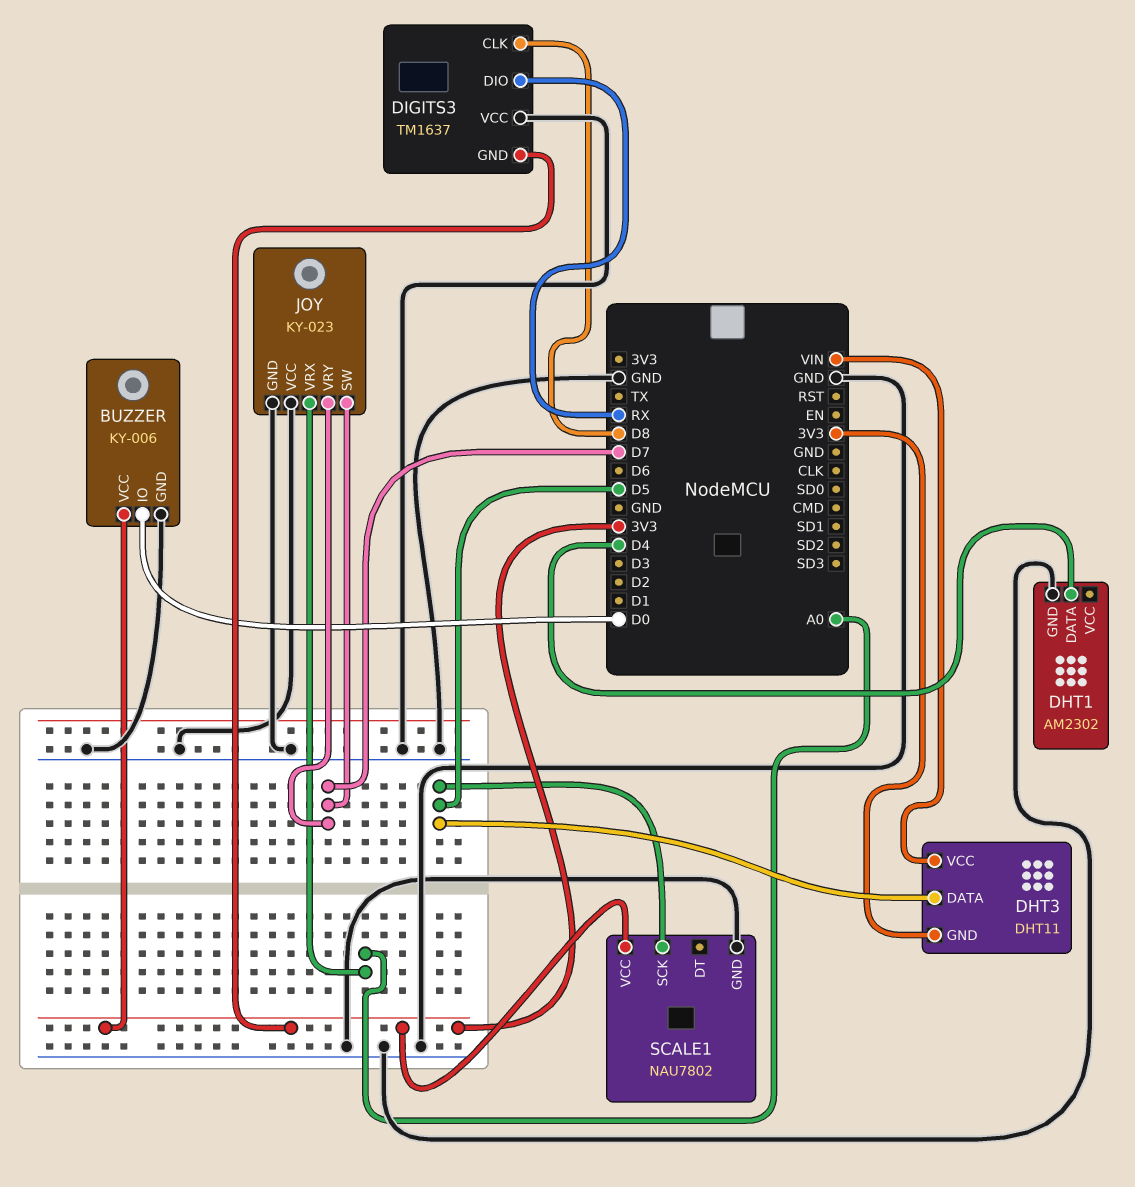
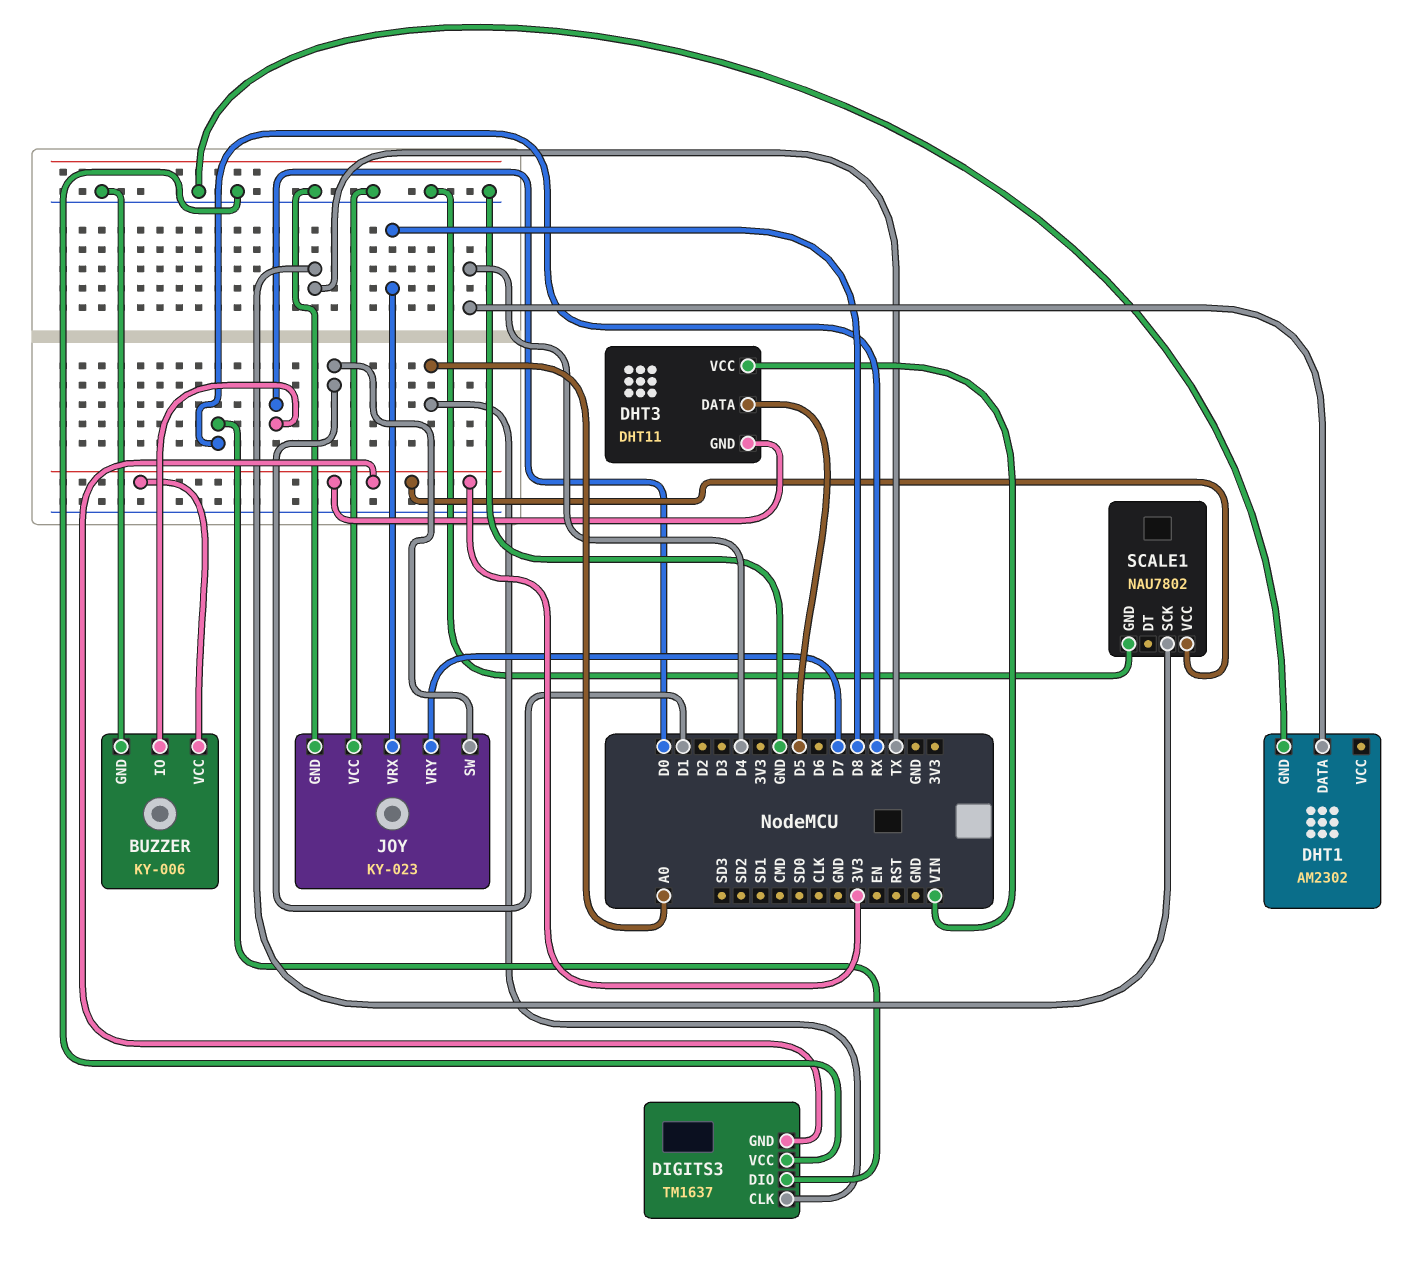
DIGITS3 pin CLK: D8 -> A0
JOY pin SW: D7 -> D1
JOY pin VRX: A0 -> D8
SCALE1 pin SCK: D5 -> TX

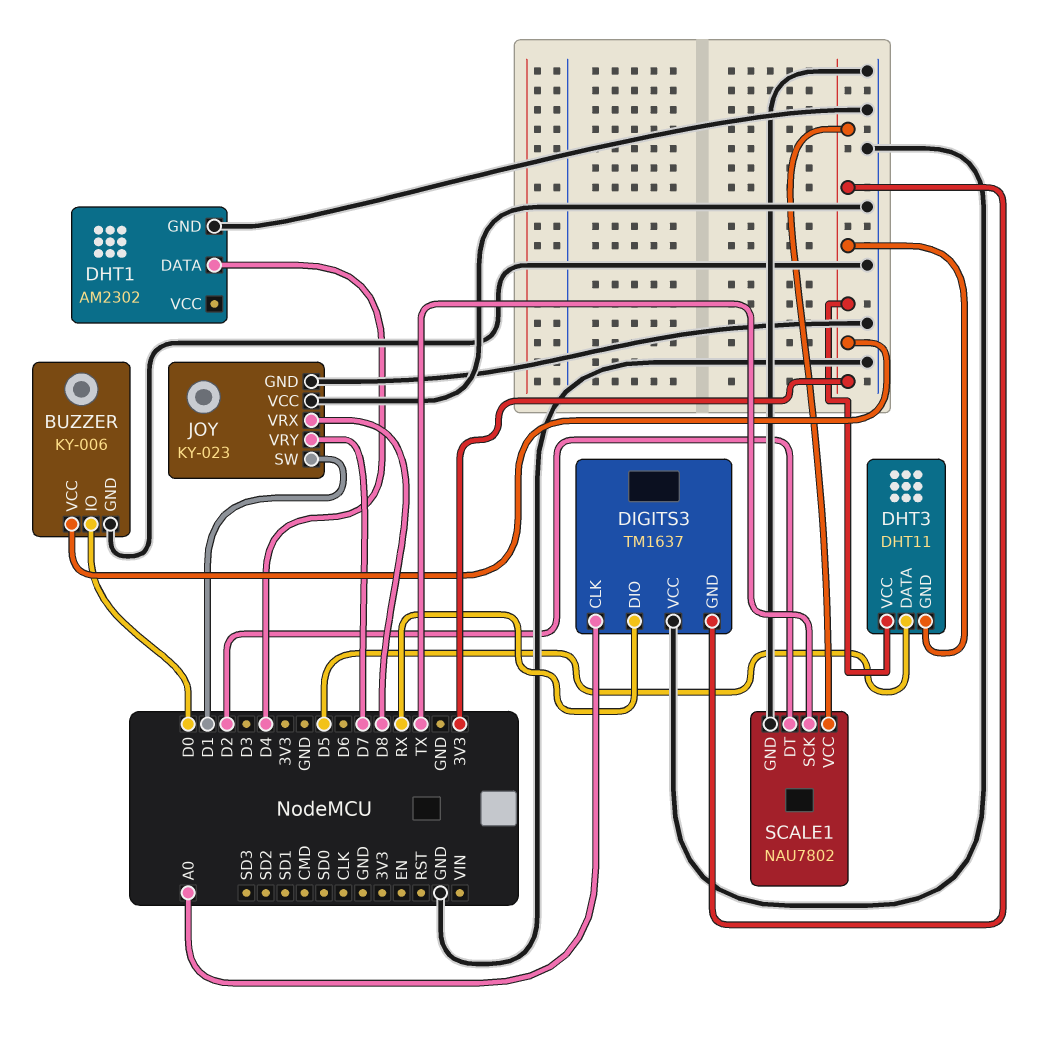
DHT3 pin VCC: VIN -> 3V3
SCALE1 pin DT: none -> D2

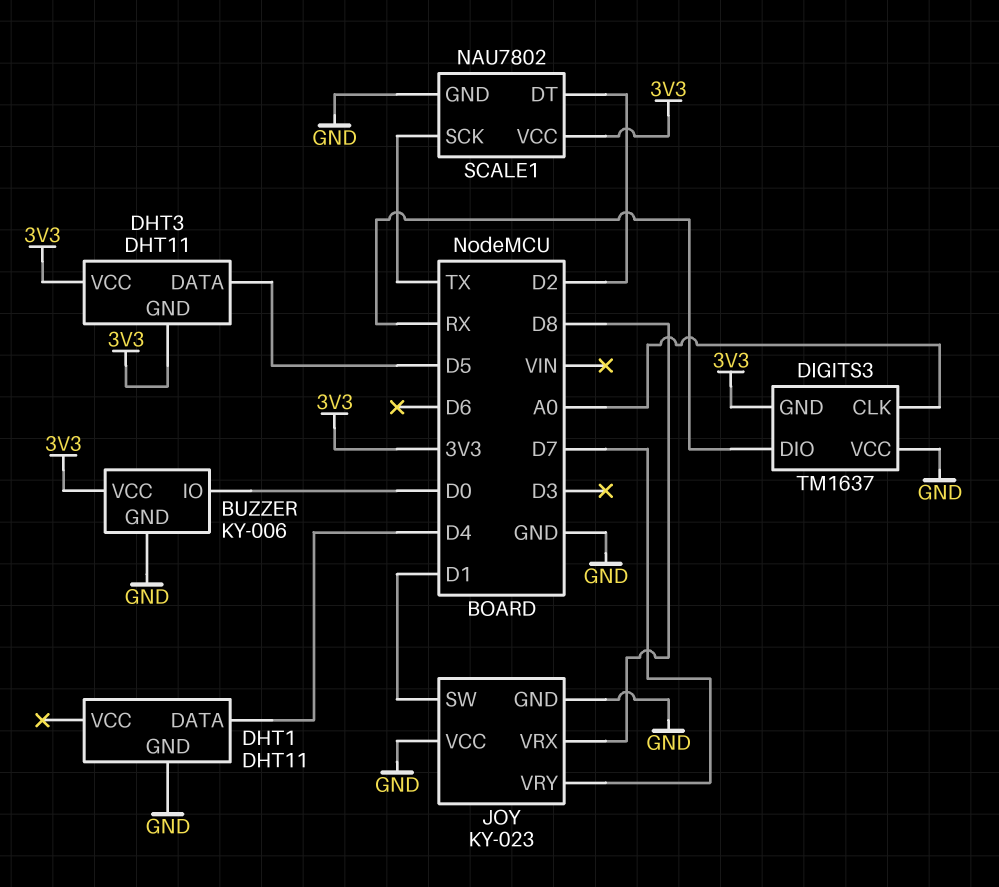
DHT1: AM2302 -> DHT11

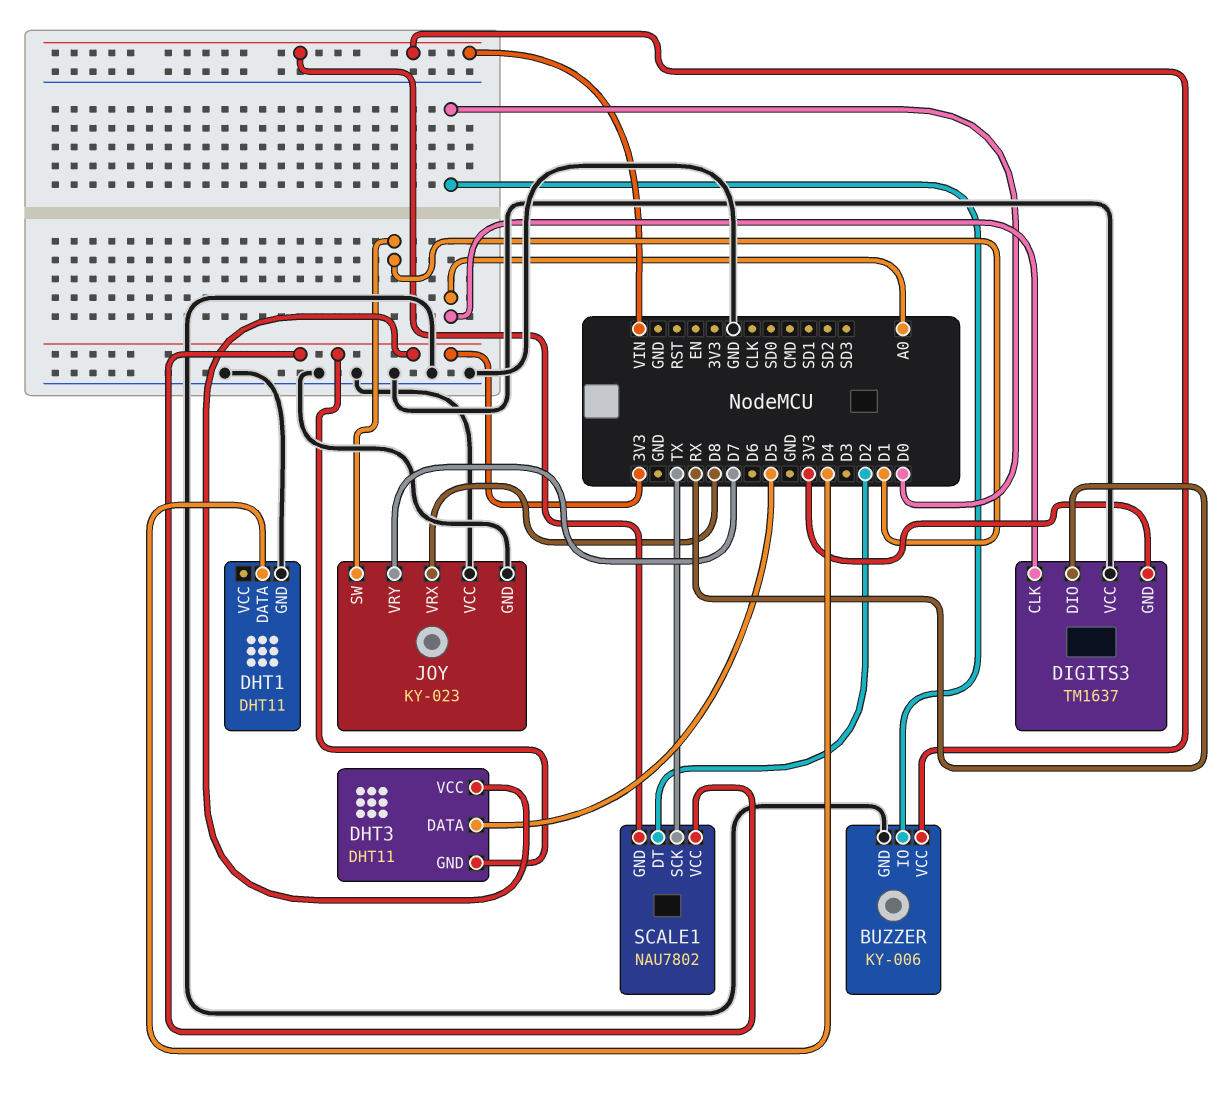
BUZZER pin VCC: 3V3 -> VIN
SCALE1 pin GND: GND -> VIN

